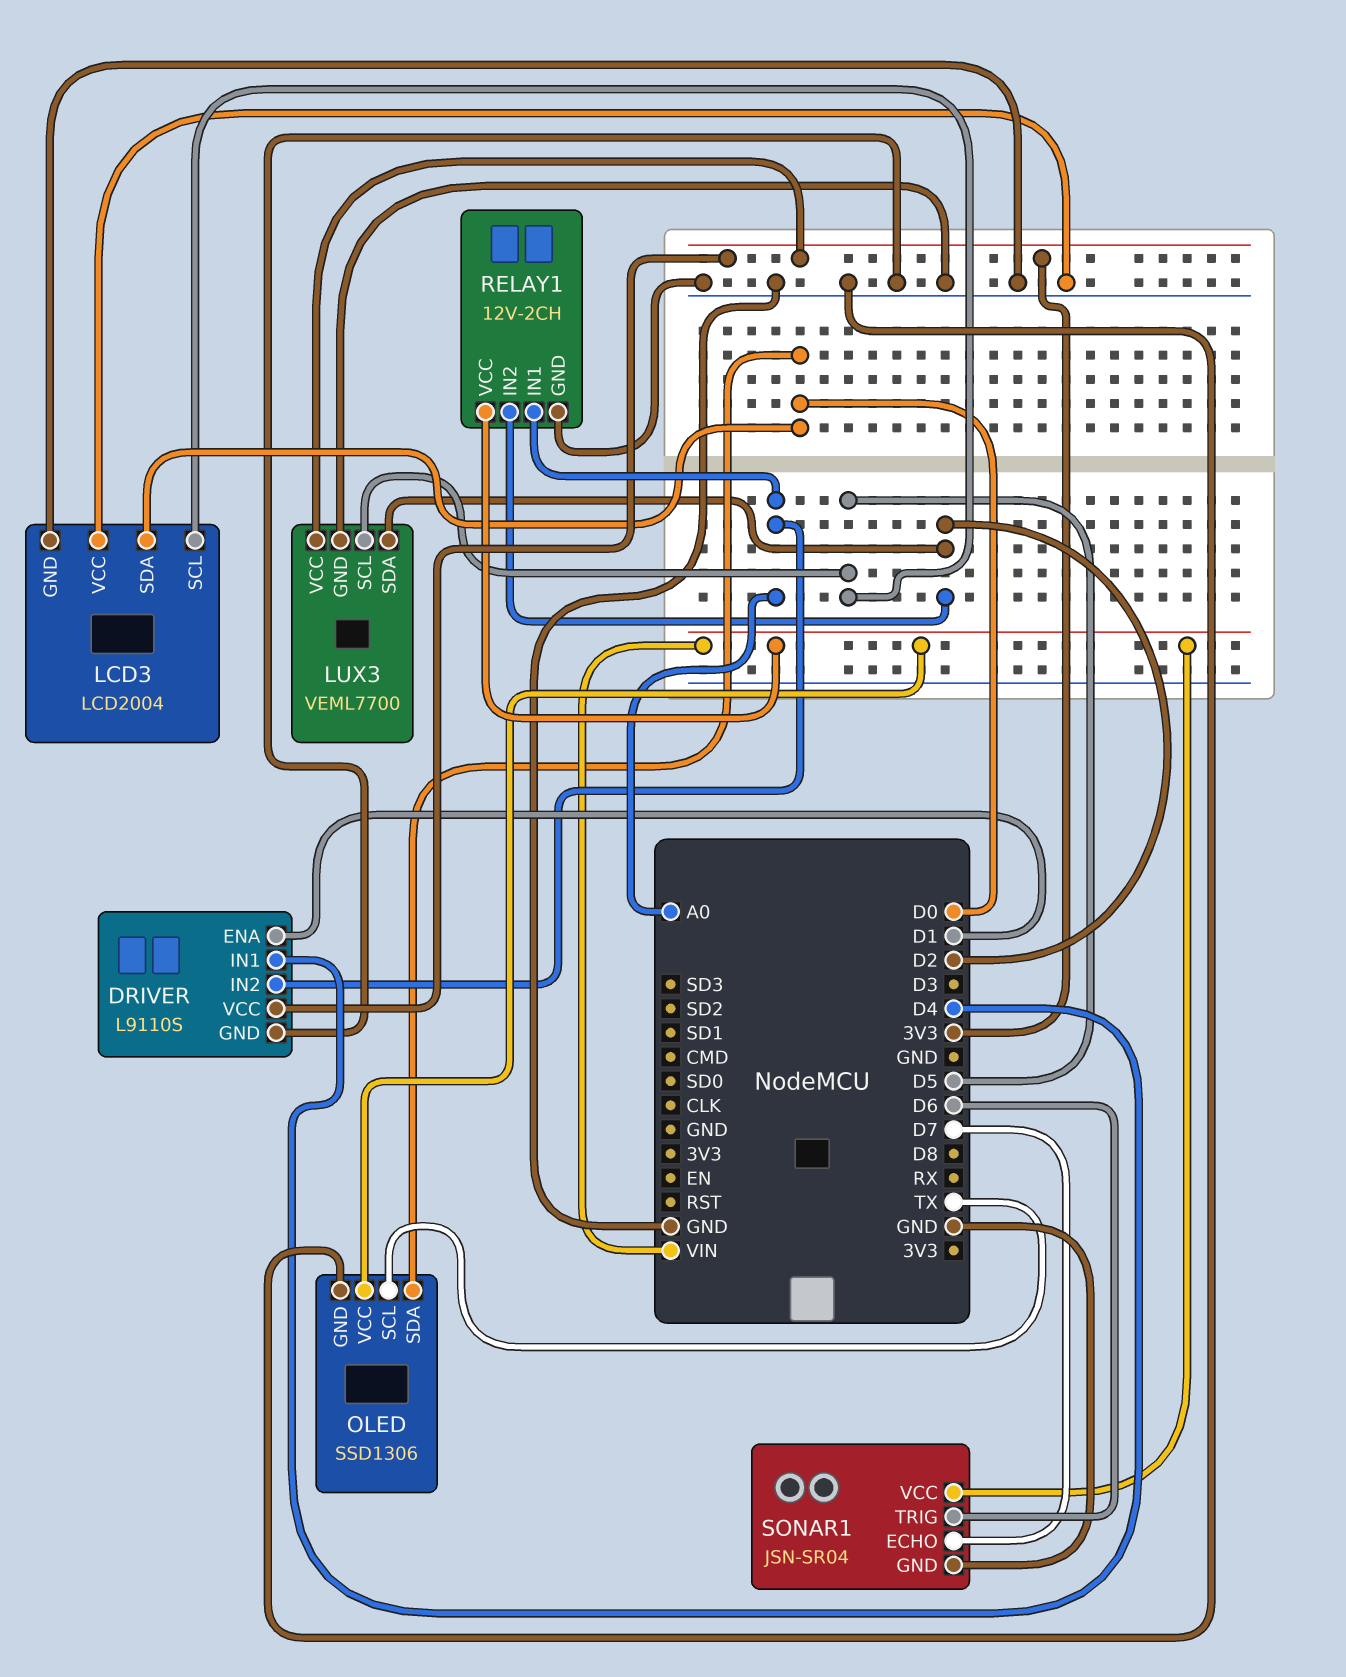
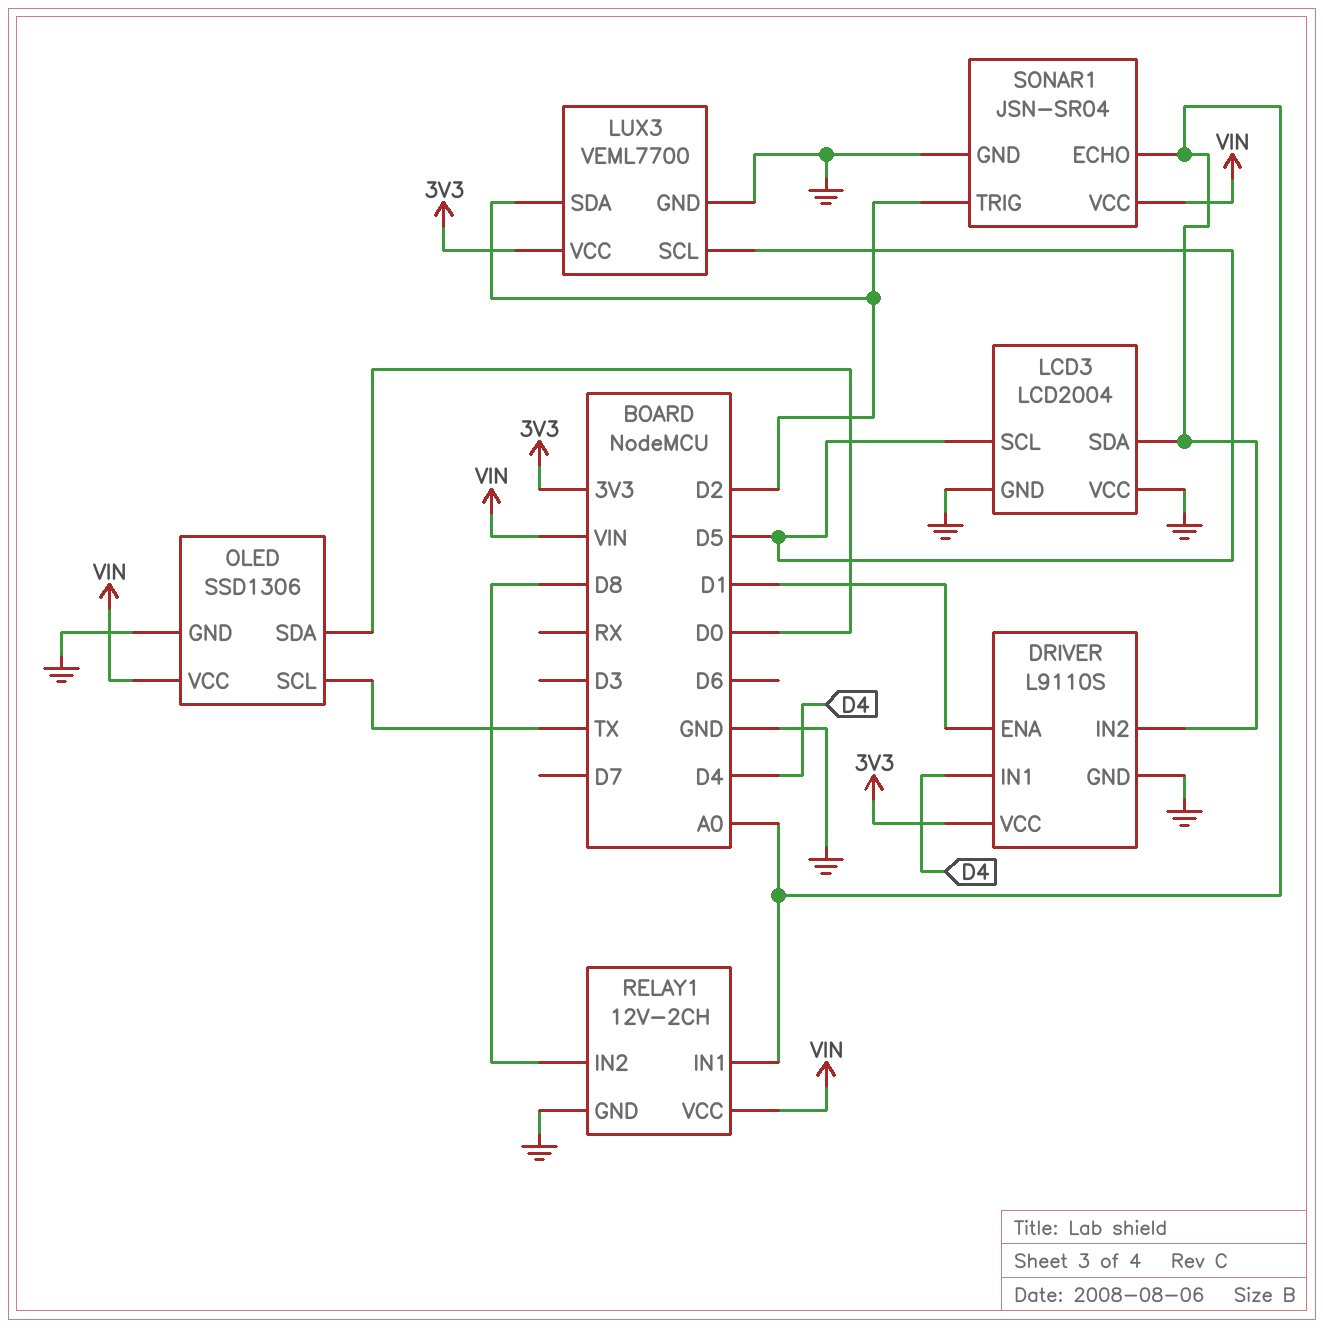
LCD3 pin SDA: D0 -> A0
RELAY1 pin IN2: D2 -> D8
SONAR1 pin ECHO: D7 -> A0
SONAR1 pin TRIG: D6 -> D2

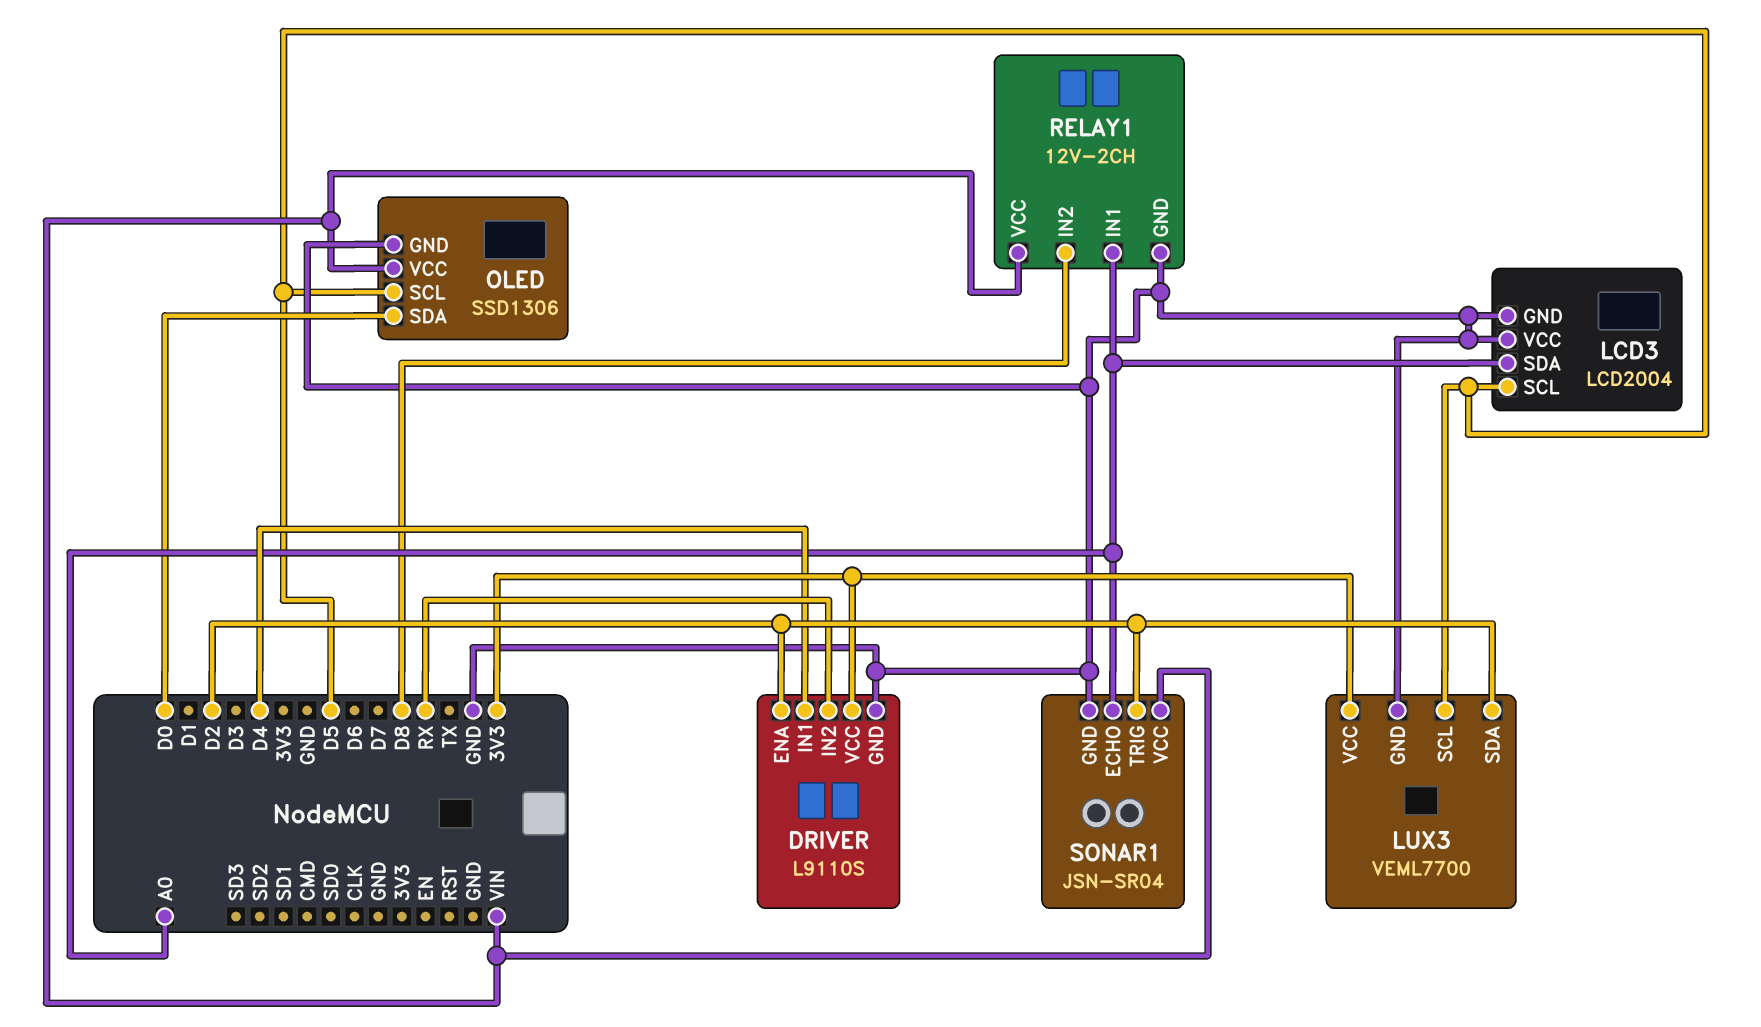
DRIVER pin ENA: D1 -> D2
DRIVER pin IN2: A0 -> RX
OLED pin SCL: TX -> D5

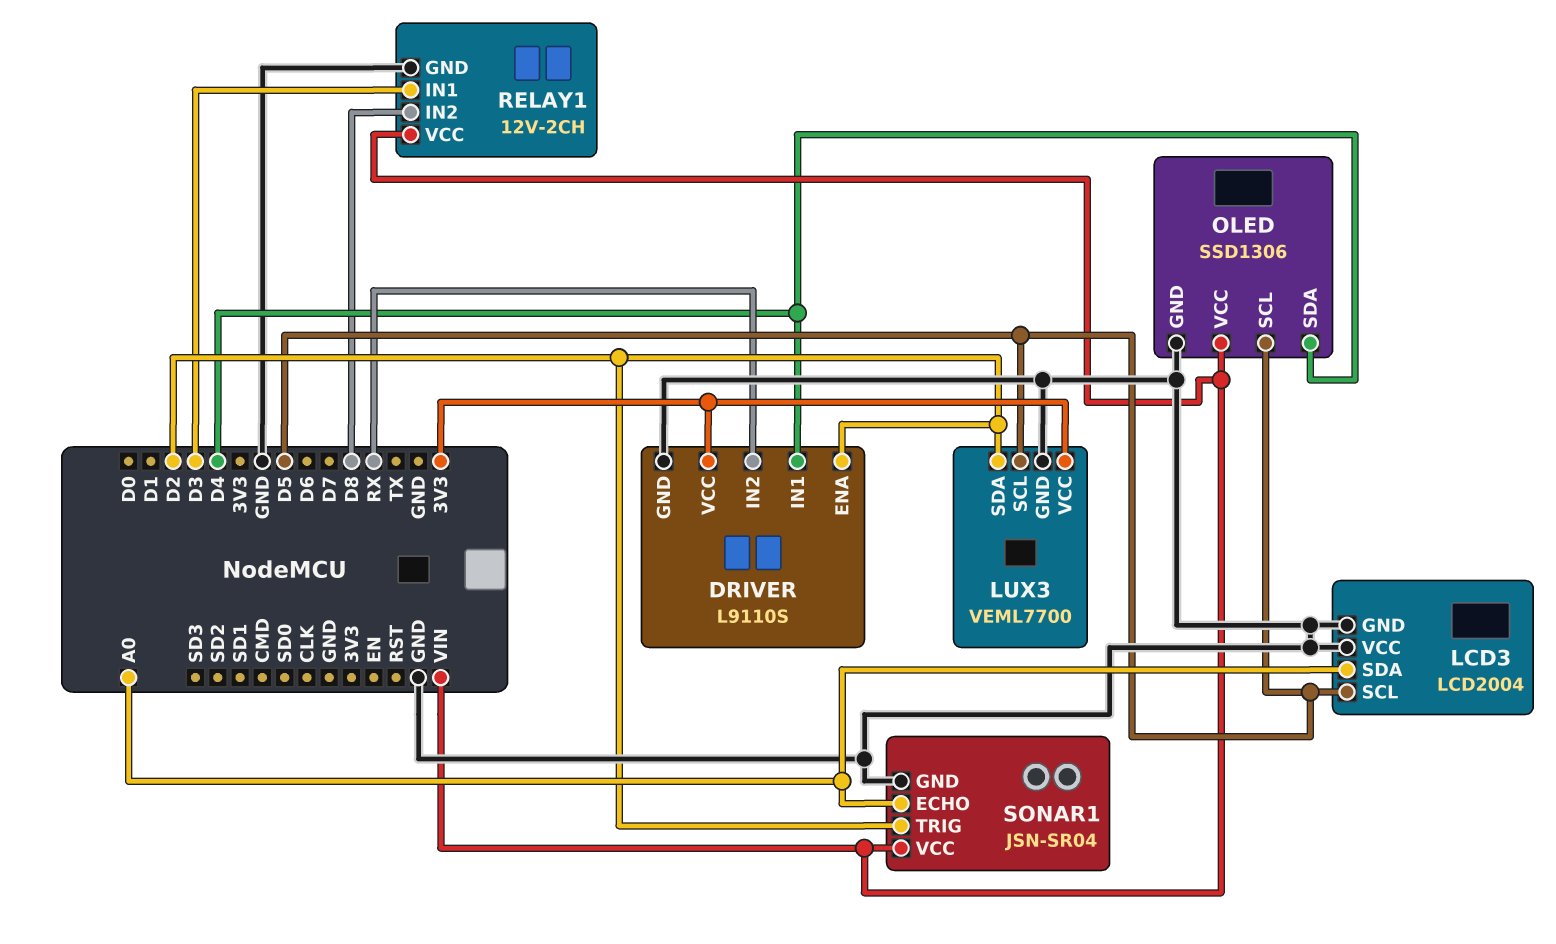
OLED pin SDA: D0 -> D4
RELAY1 pin IN1: A0 -> D3

